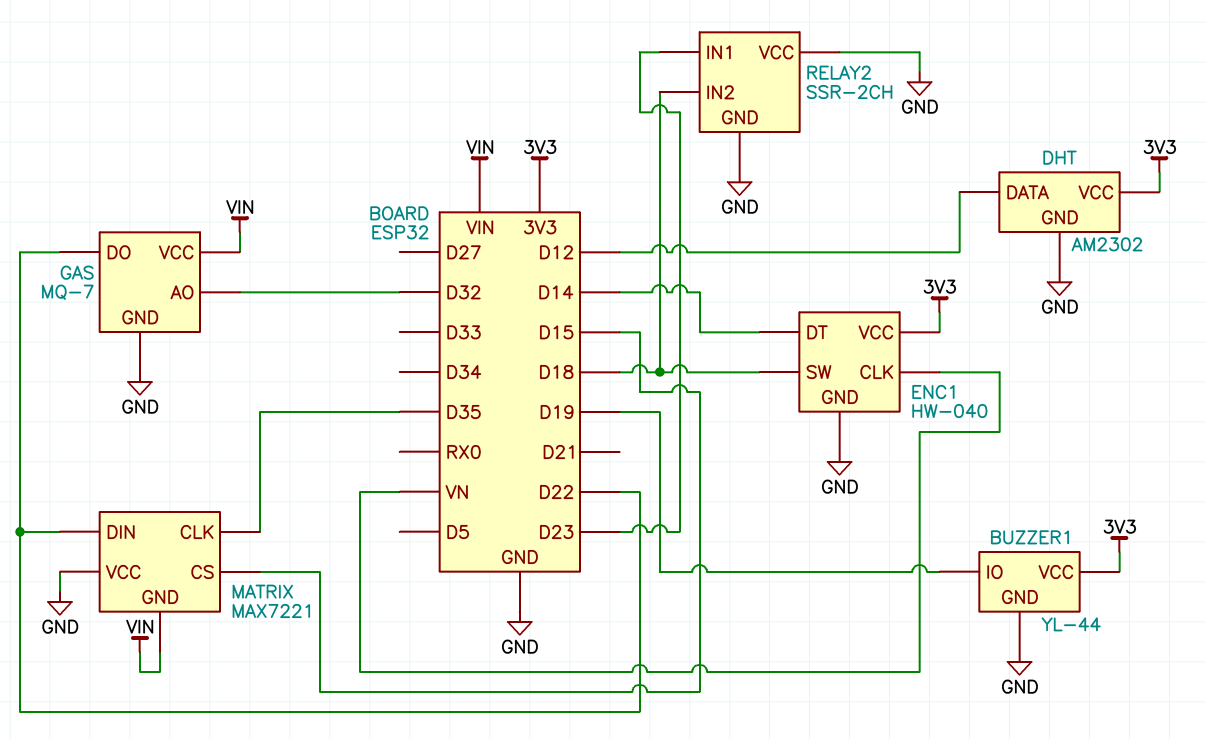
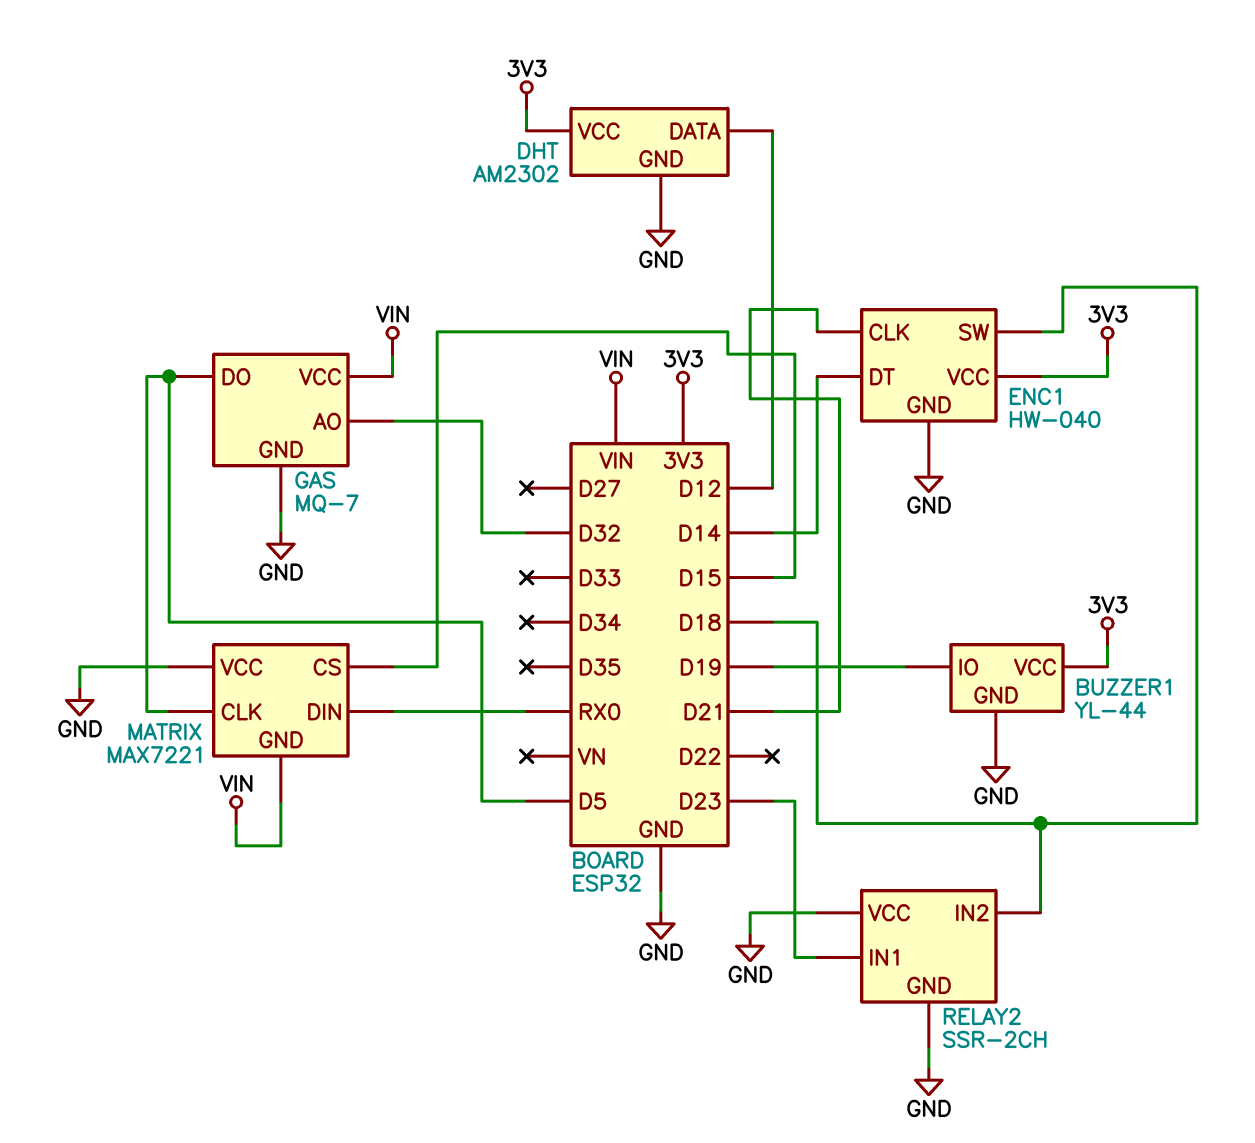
ENC1 pin CLK: VN -> D21
GAS pin DO: D22 -> D5
MATRIX pin CLK: D35 -> D5
MATRIX pin DIN: D22 -> RX0

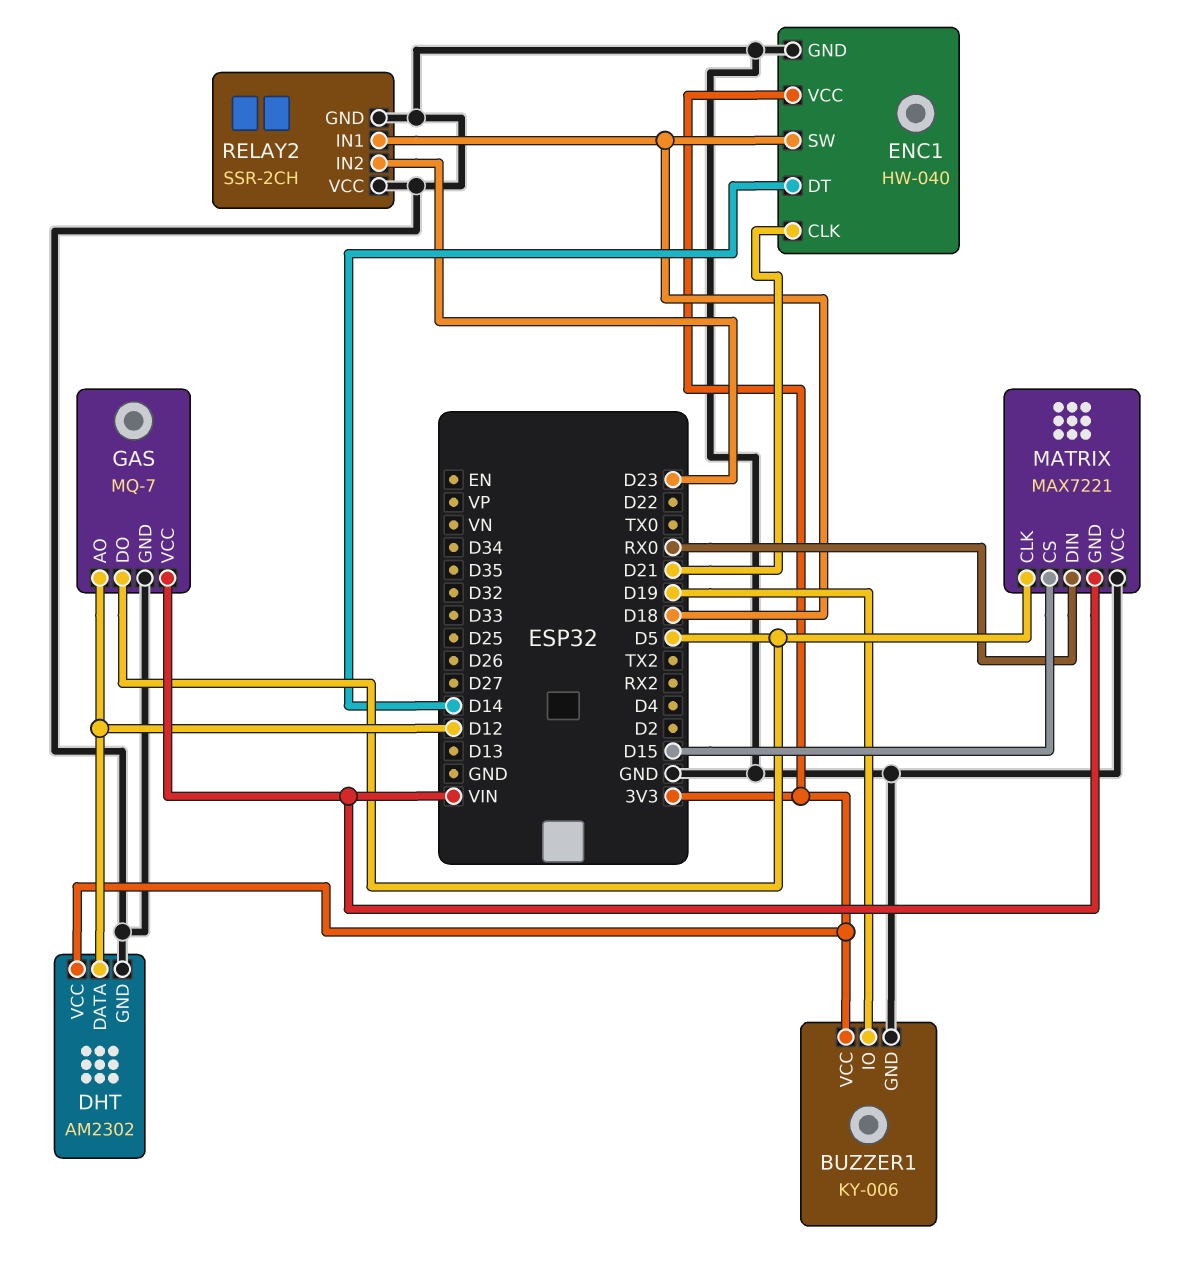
BUZZER1: YL-44 -> KY-006
GAS pin AO: D32 -> D12
RELAY2 pin IN1: D23 -> D18
RELAY2 pin IN2: D18 -> D23

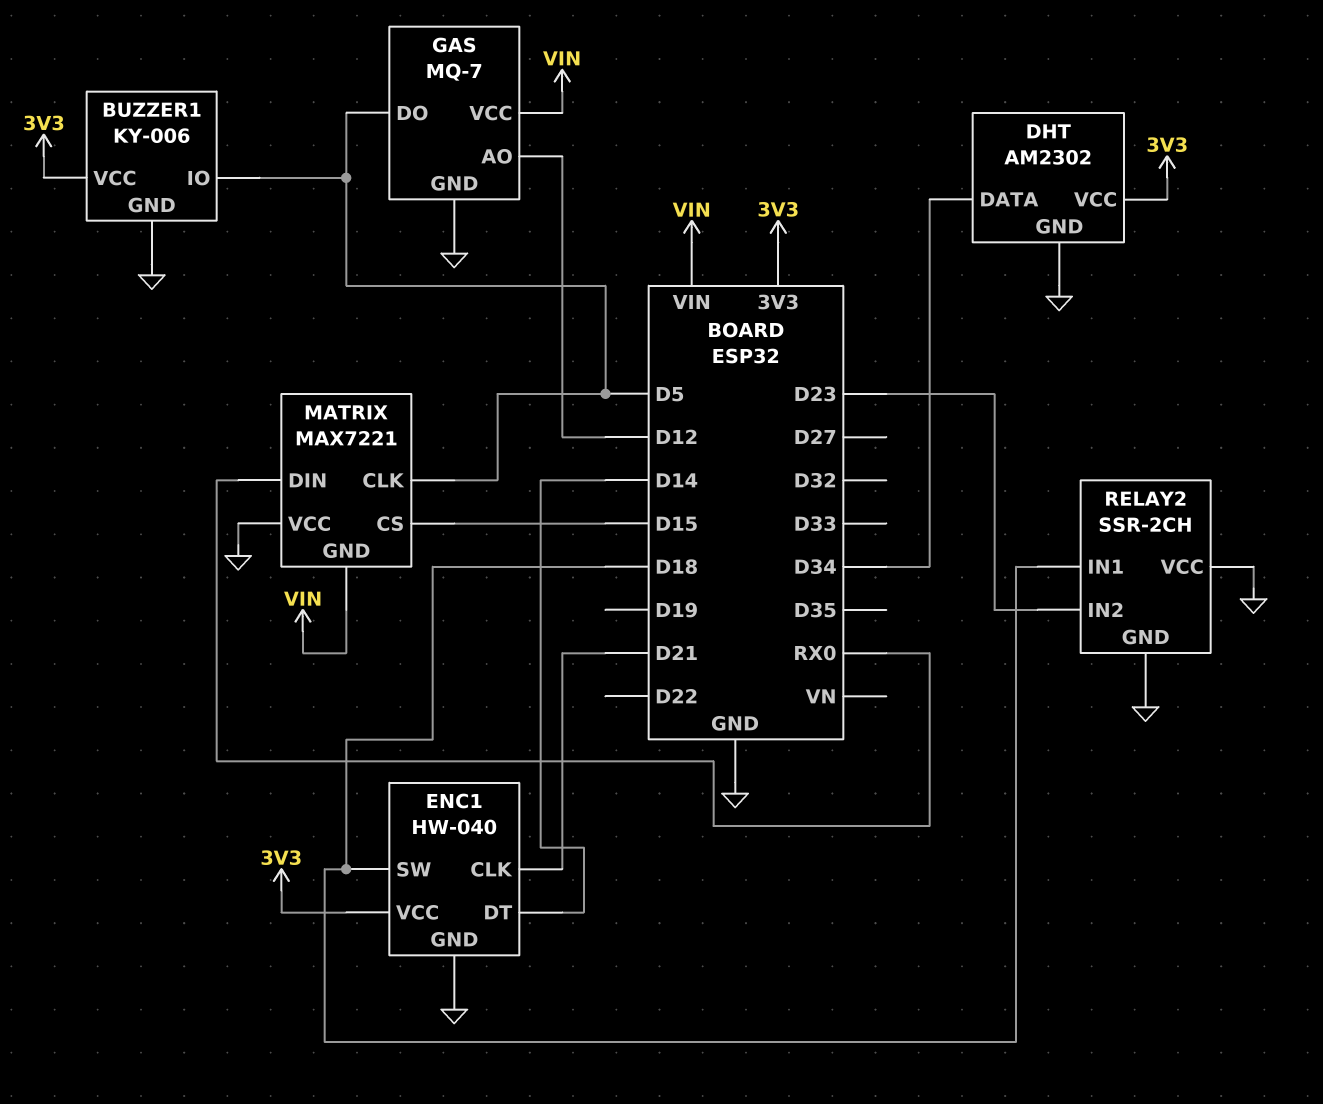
BUZZER1 pin IO: D19 -> D5
DHT pin DATA: D12 -> D34

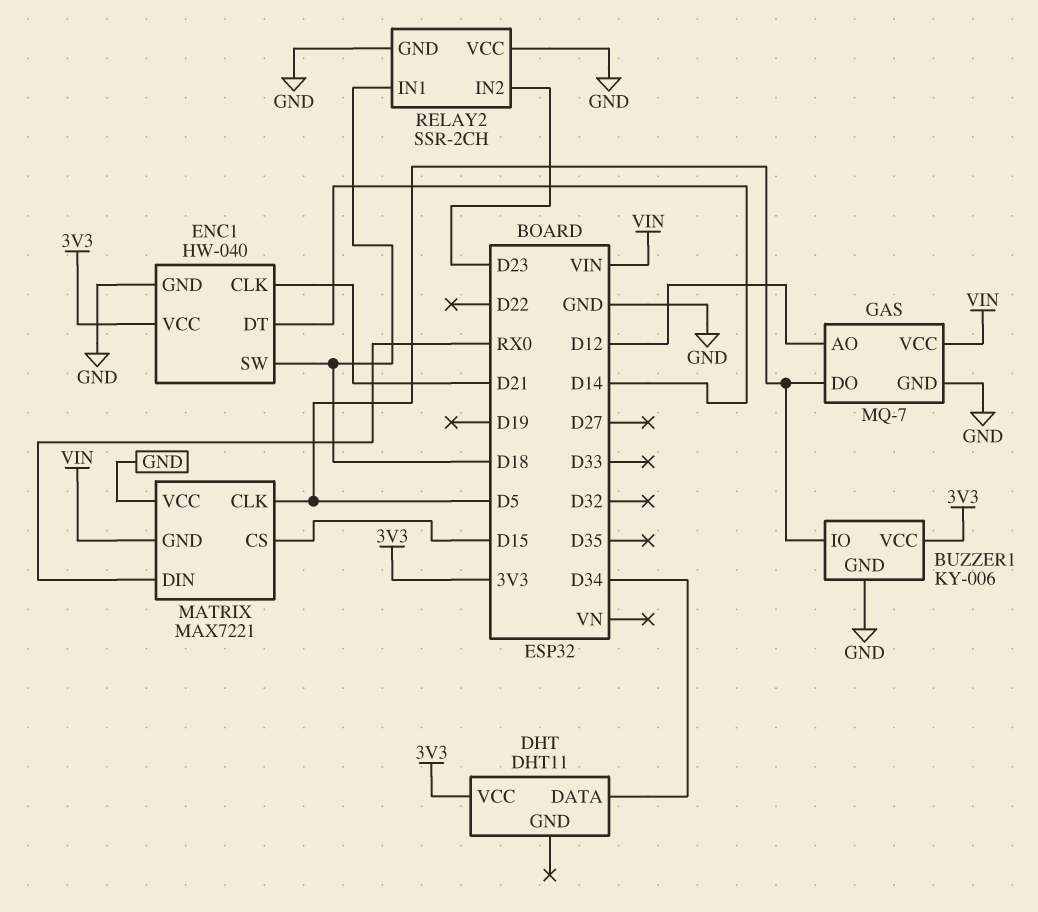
DHT: AM2302 -> DHT11
DHT pin GND: GND -> none

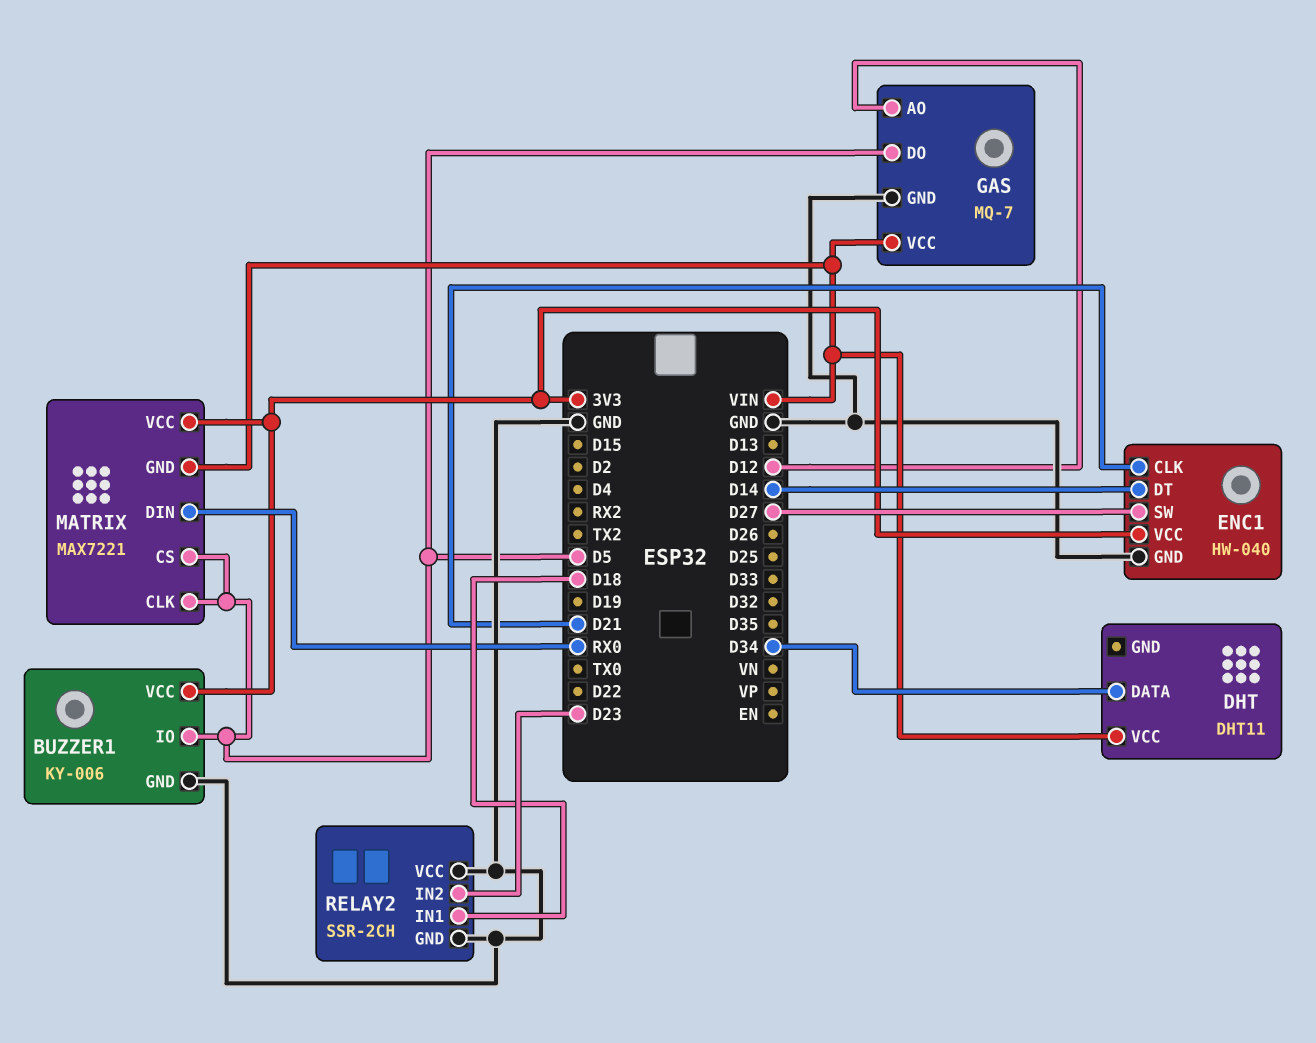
DHT pin VCC: 3V3 -> VIN
ENC1 pin SW: D18 -> D27
MATRIX pin CS: D15 -> D5
MATRIX pin VCC: GND -> 3V3

